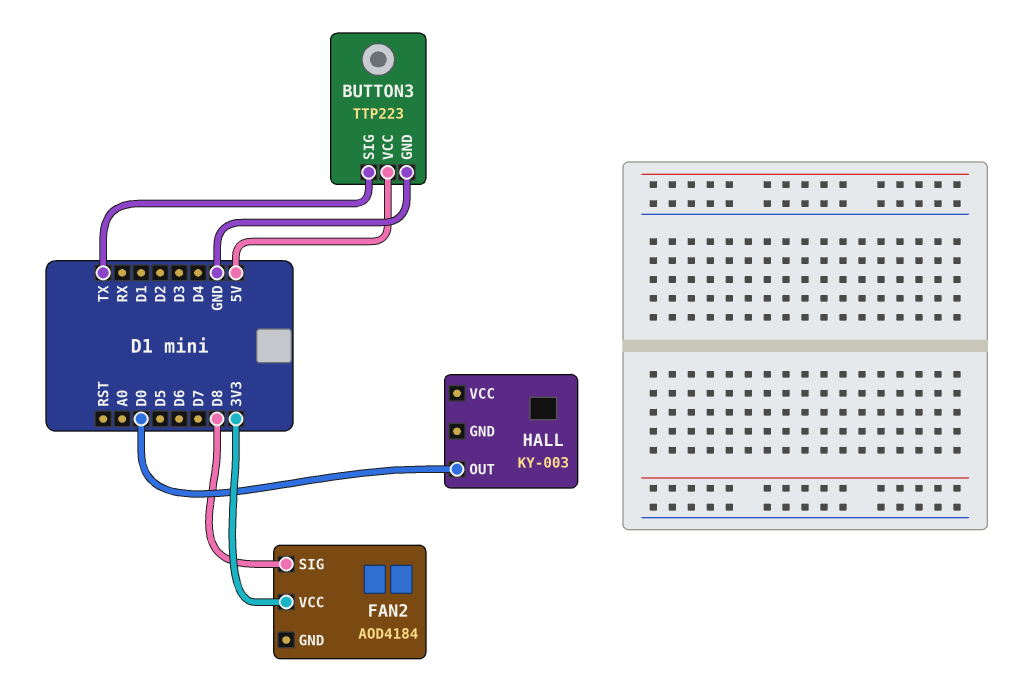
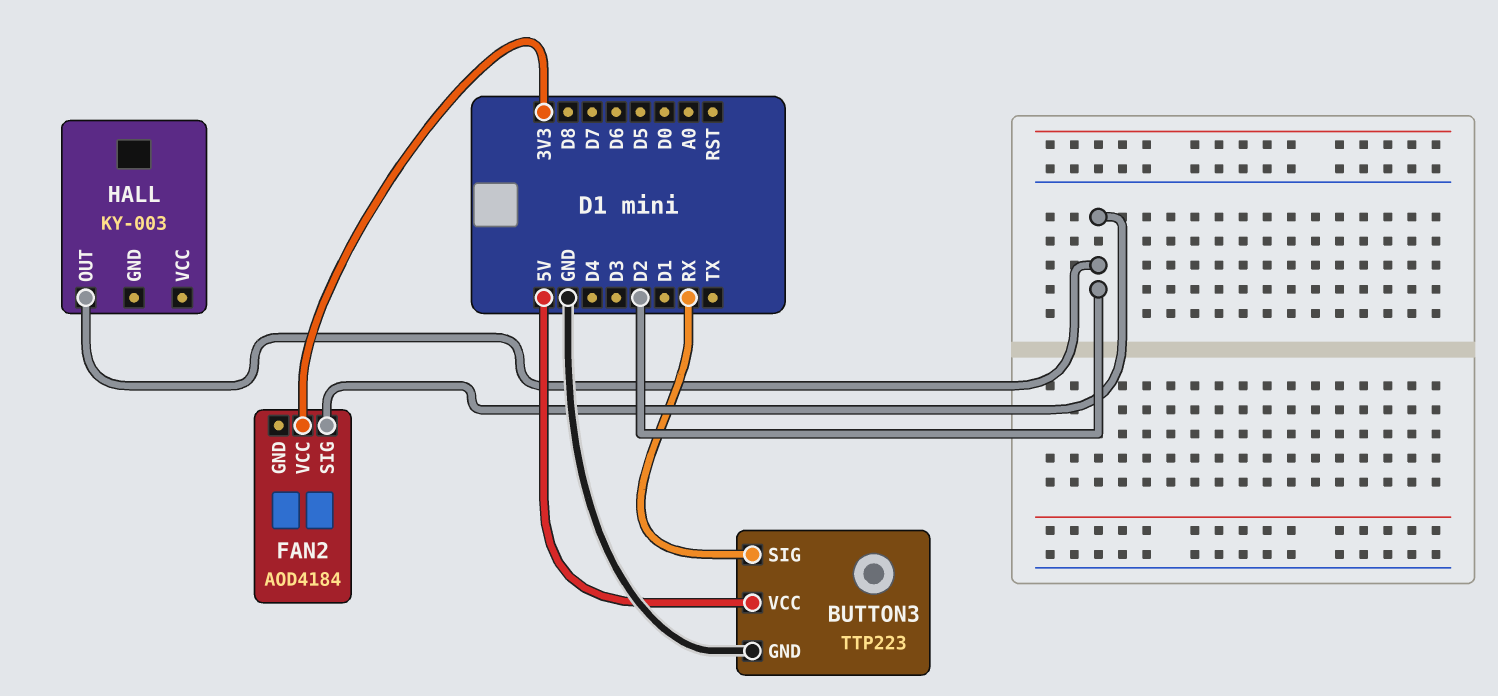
BUTTON3 pin SIG: TX -> RX
FAN2 pin SIG: D8 -> D2
HALL pin OUT: D0 -> D2

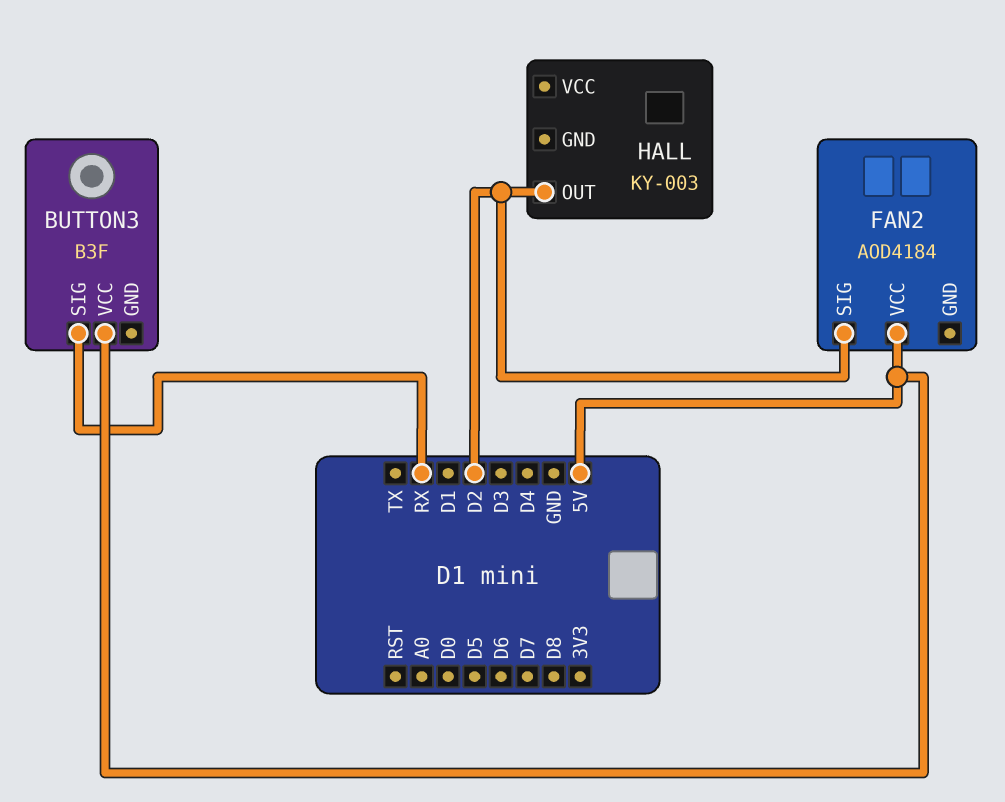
BUTTON3: TTP223 -> B3F
BUTTON3 pin GND: GND -> none
FAN2 pin VCC: 3V3 -> 5V

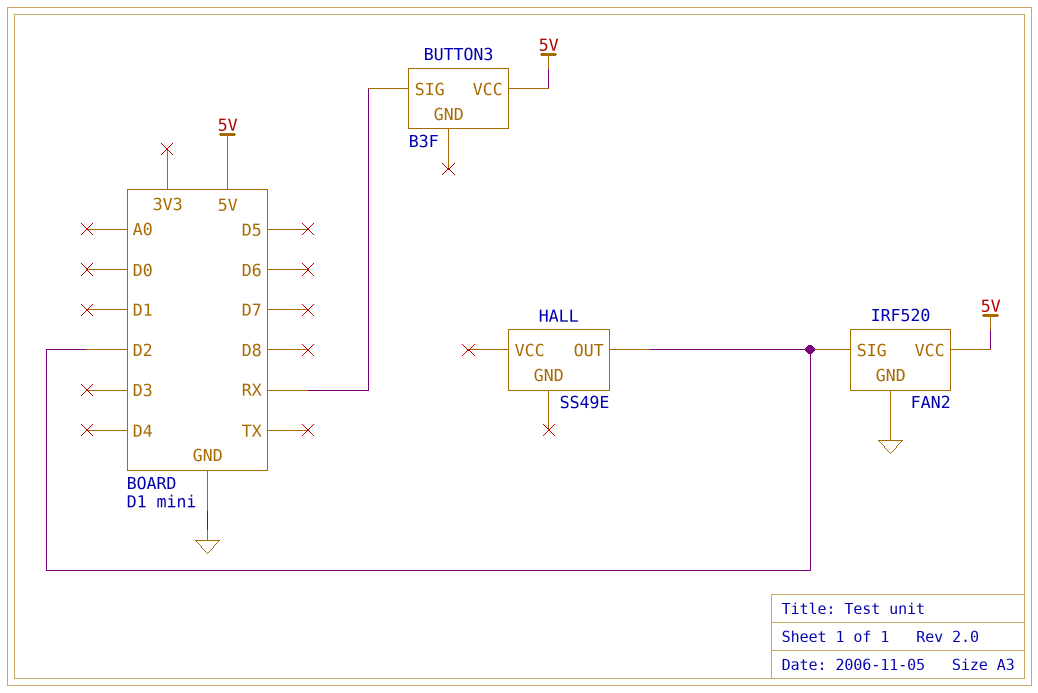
FAN2: AOD4184 -> IRF520
FAN2 pin GND: none -> GND
HALL: KY-003 -> SS49E

